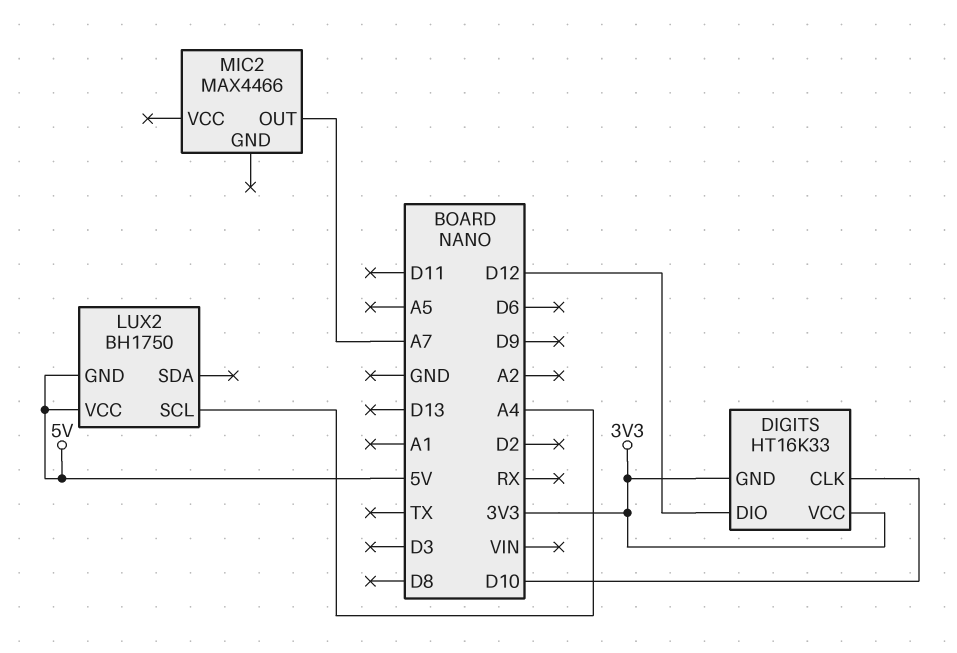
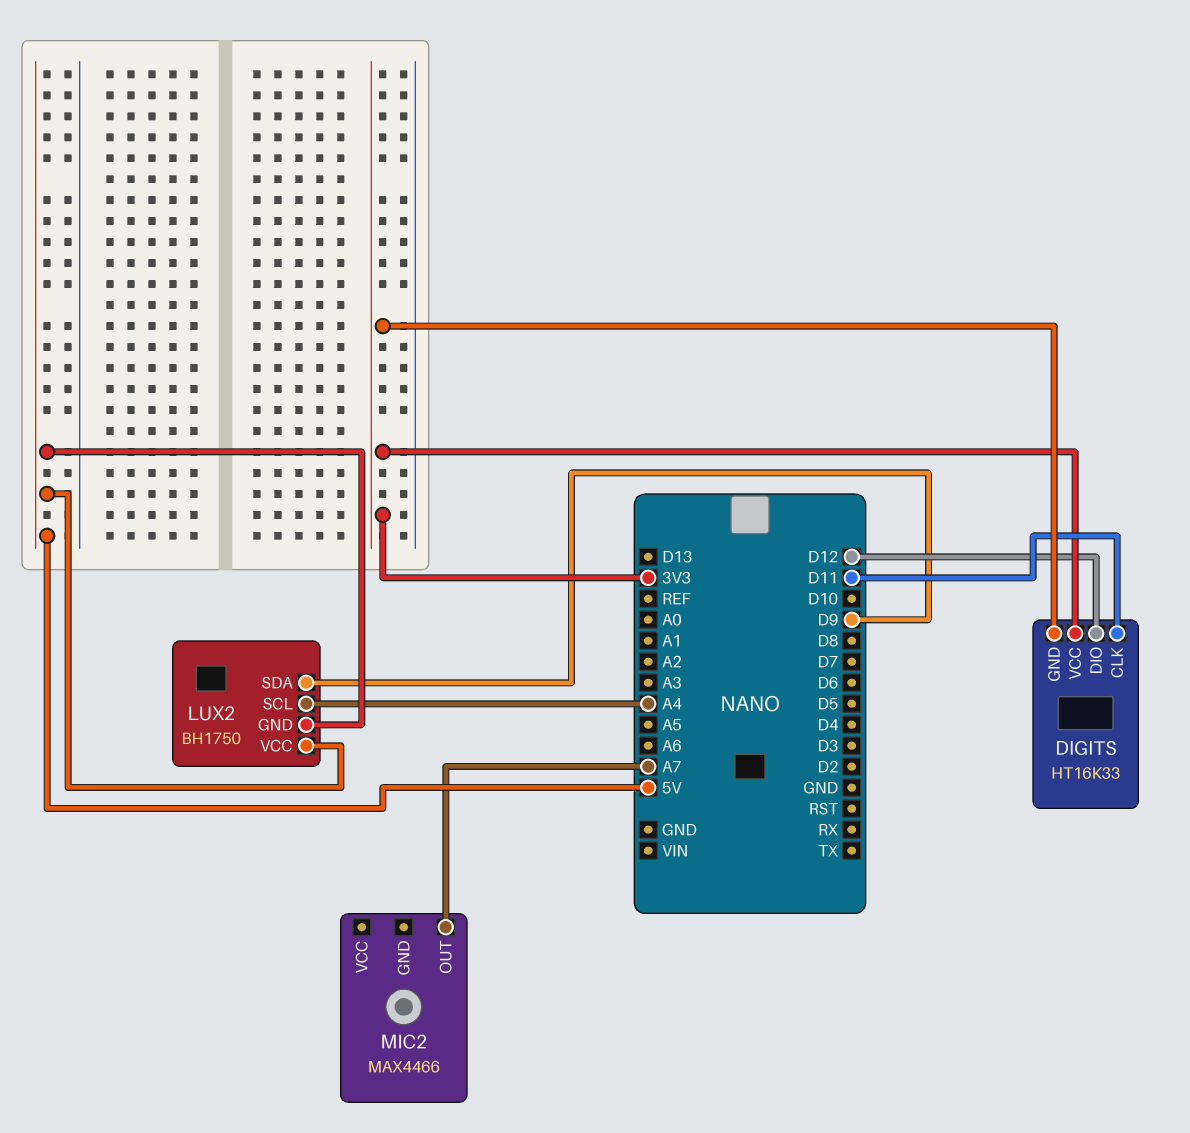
DIGITS pin CLK: D10 -> D11
LUX2 pin SDA: none -> D9

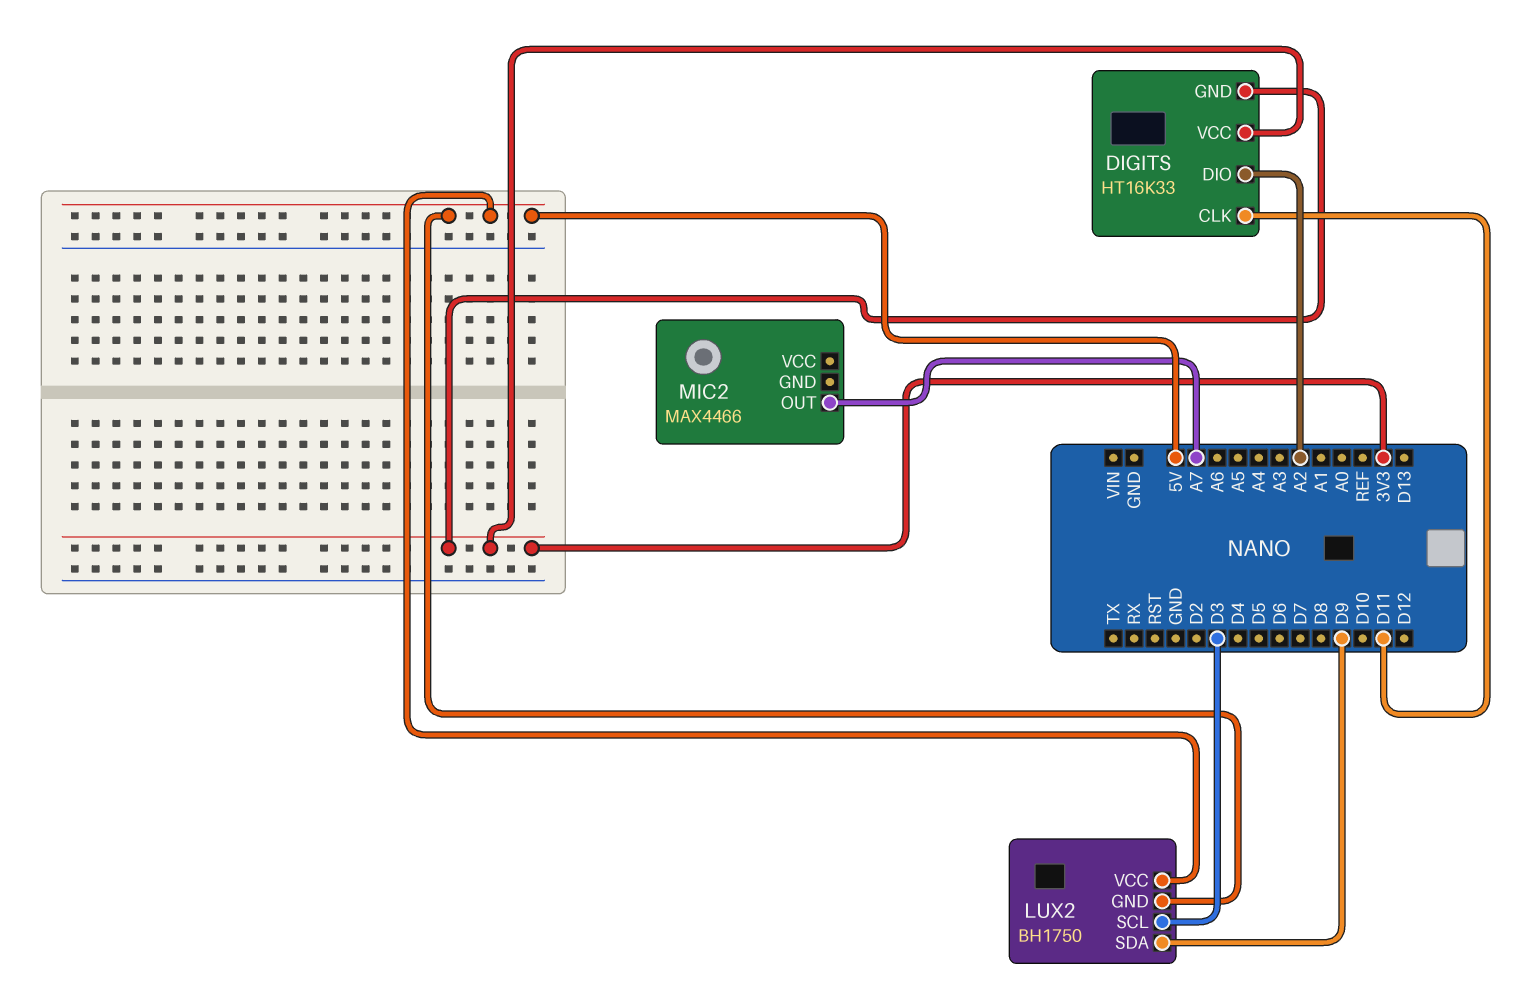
DIGITS pin DIO: D12 -> A2
LUX2 pin SCL: A4 -> D3

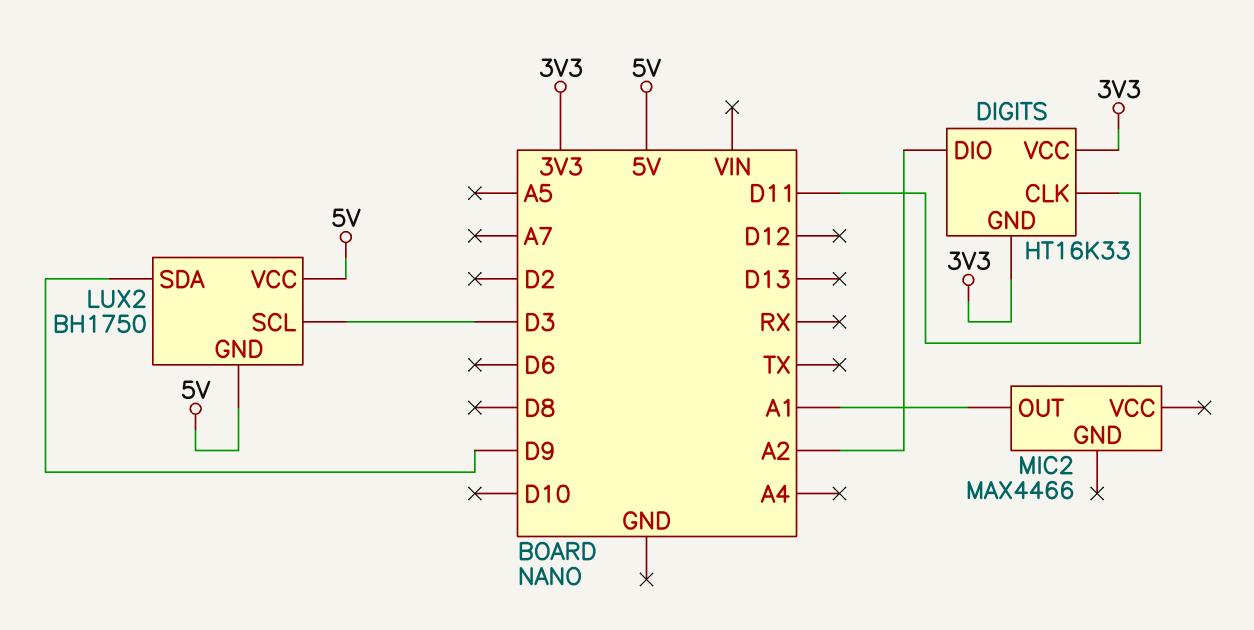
MIC2 pin OUT: A7 -> A1

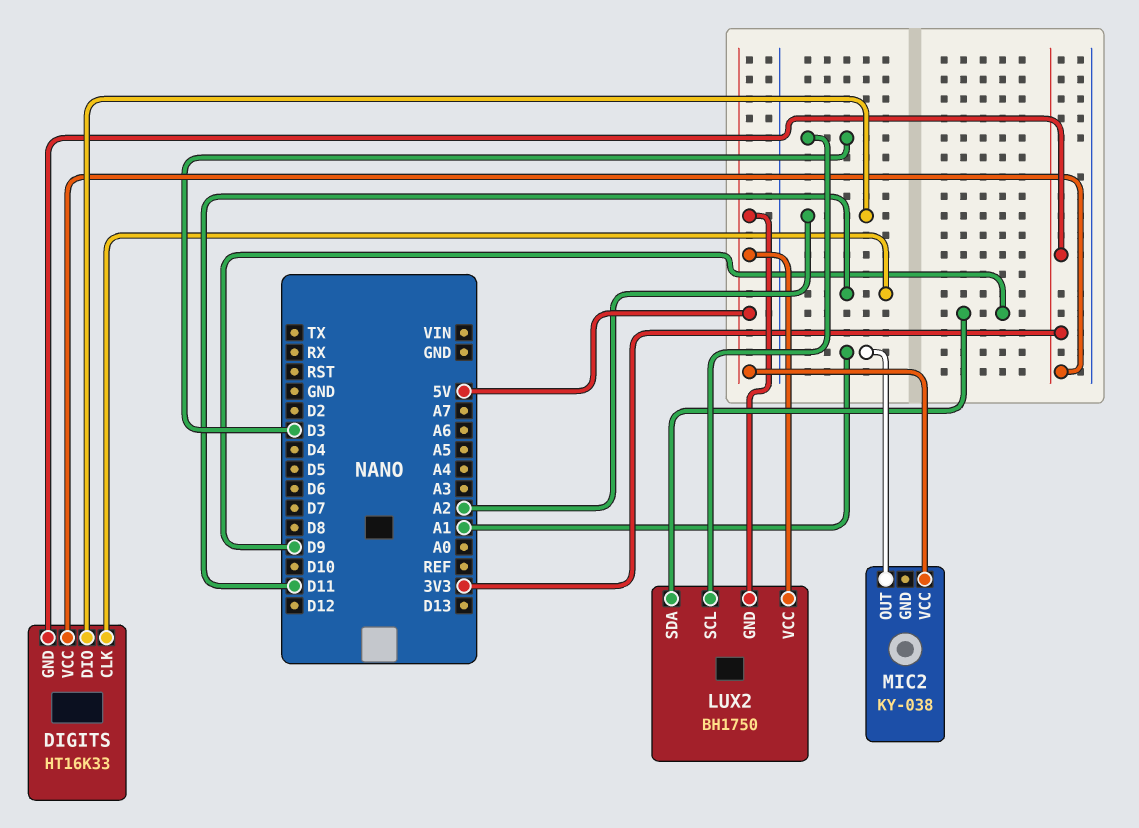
MIC2: MAX4466 -> KY-038
MIC2 pin VCC: none -> 5V

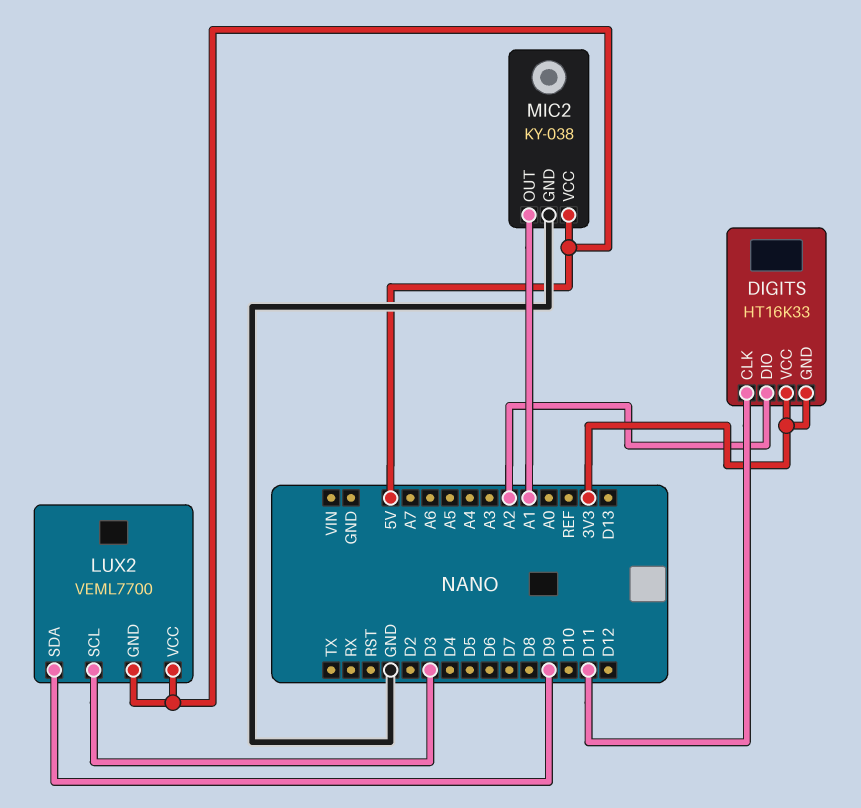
LUX2: BH1750 -> VEML7700
MIC2 pin GND: none -> GND

